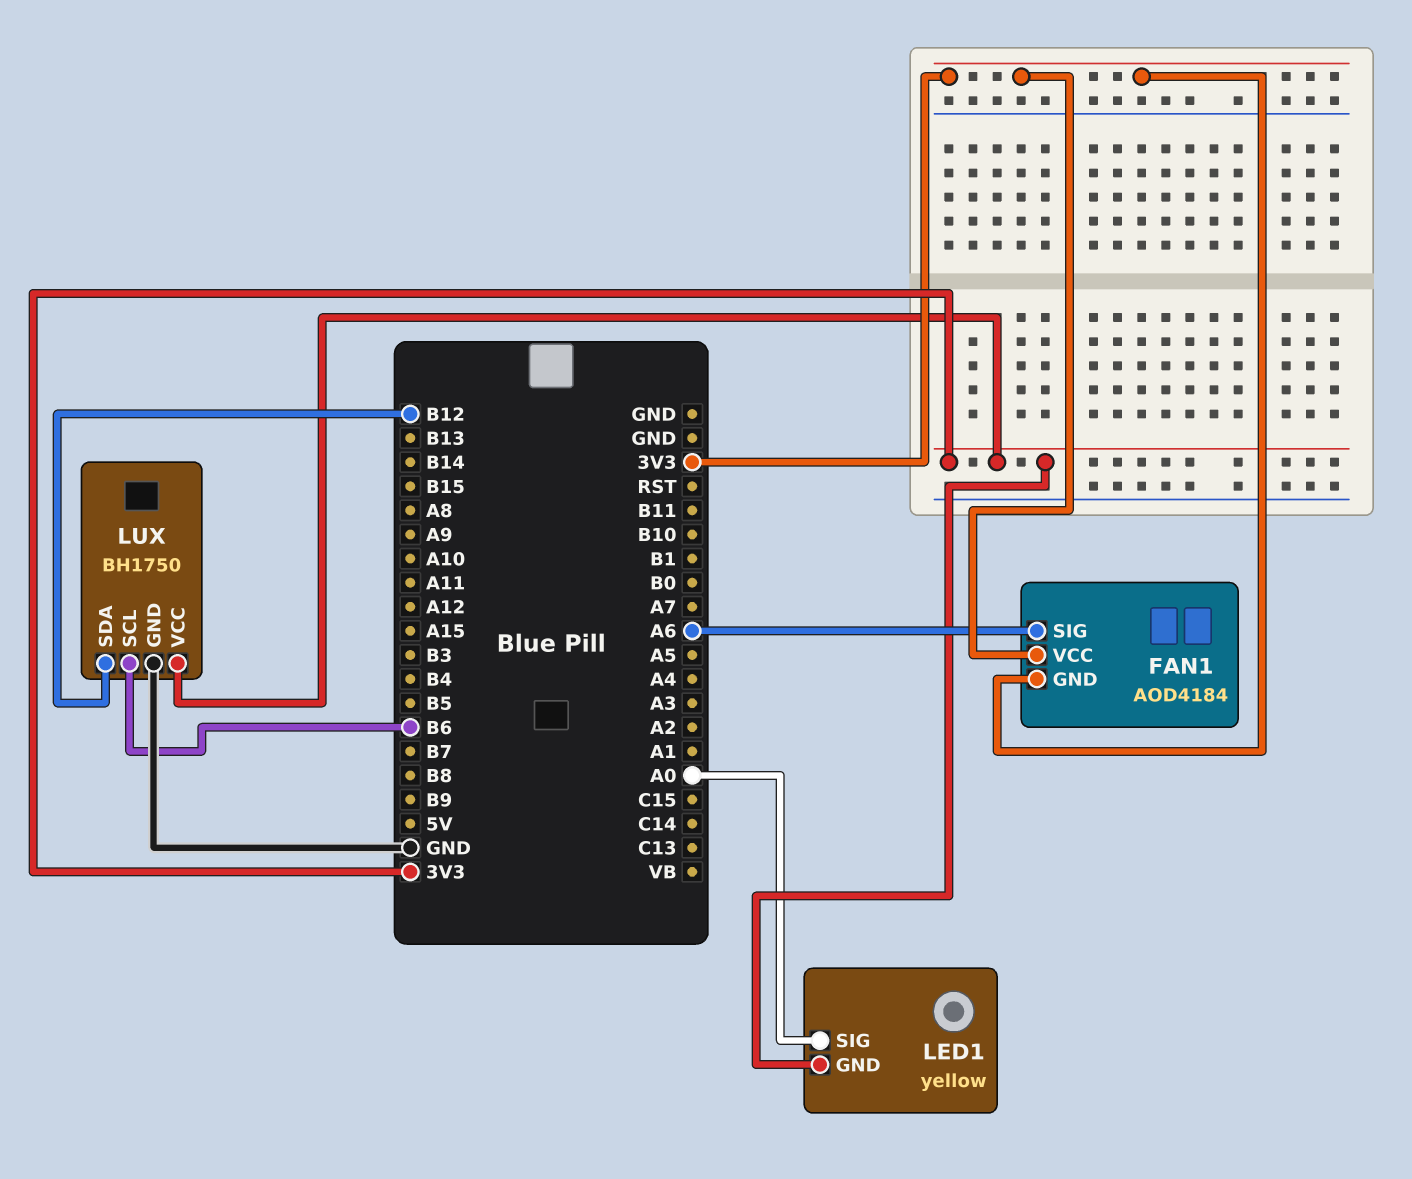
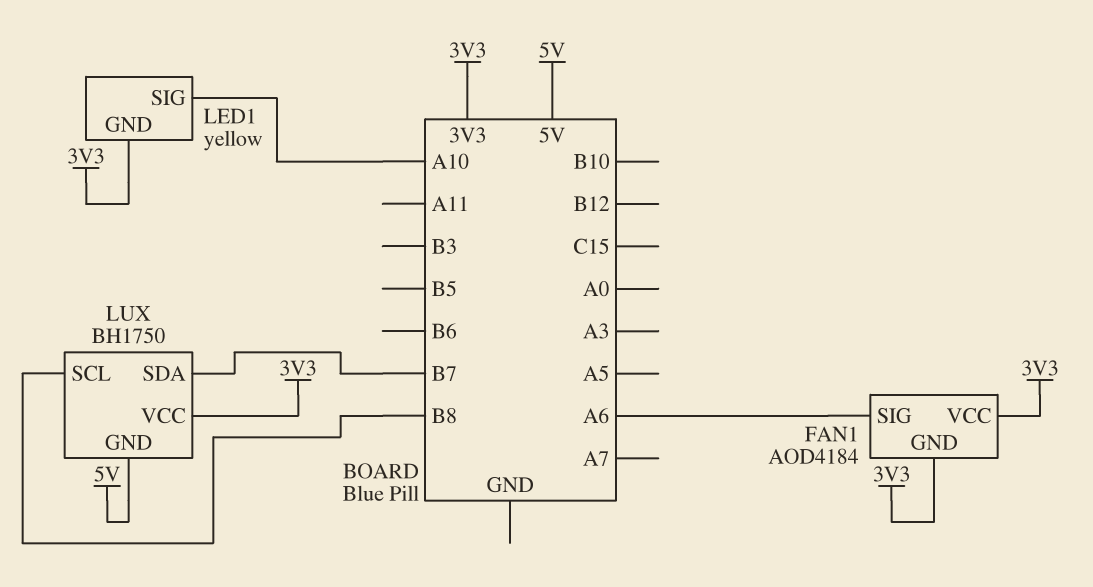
LED1 pin SIG: A0 -> A10
LUX pin GND: GND -> 5V
LUX pin SCL: B6 -> B8
LUX pin SDA: B12 -> B7

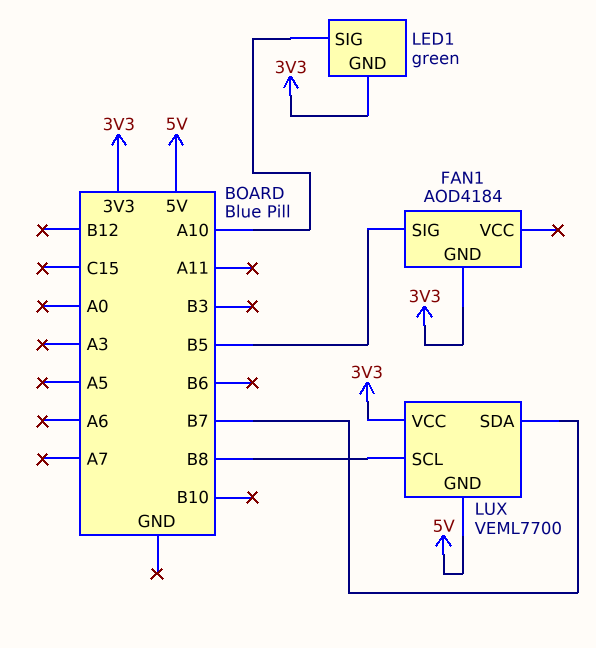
FAN1 pin SIG: A6 -> B5
FAN1 pin VCC: 3V3 -> none
LED1: yellow -> green
LUX: BH1750 -> VEML7700

